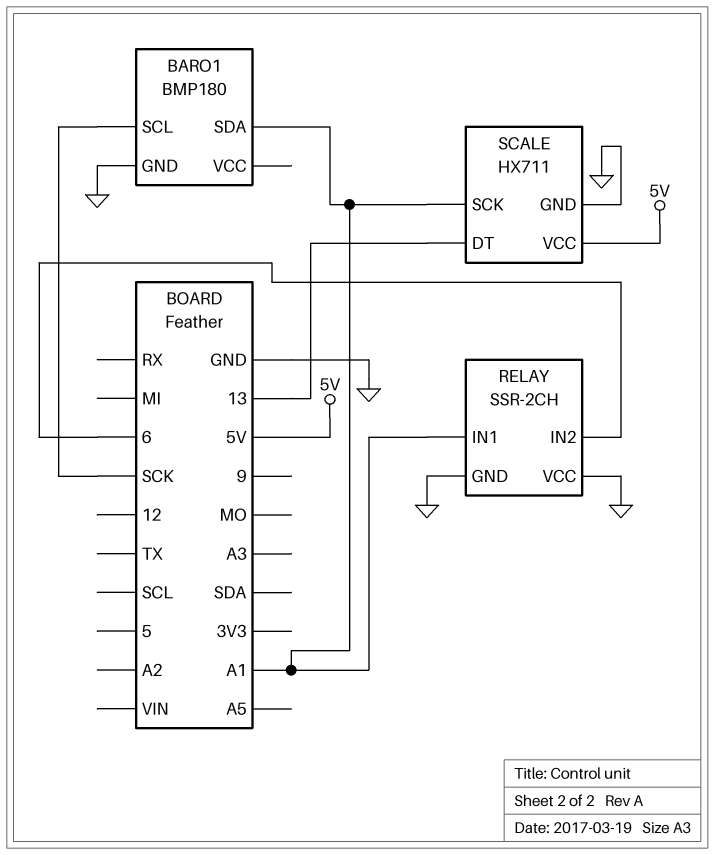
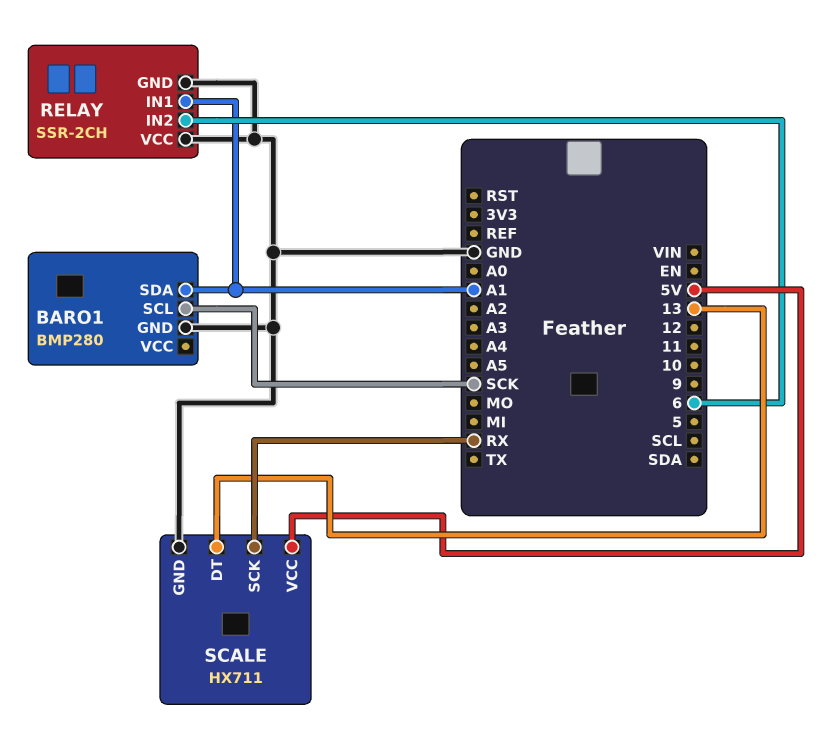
BARO1: BMP180 -> BMP280
SCALE pin SCK: A1 -> RX

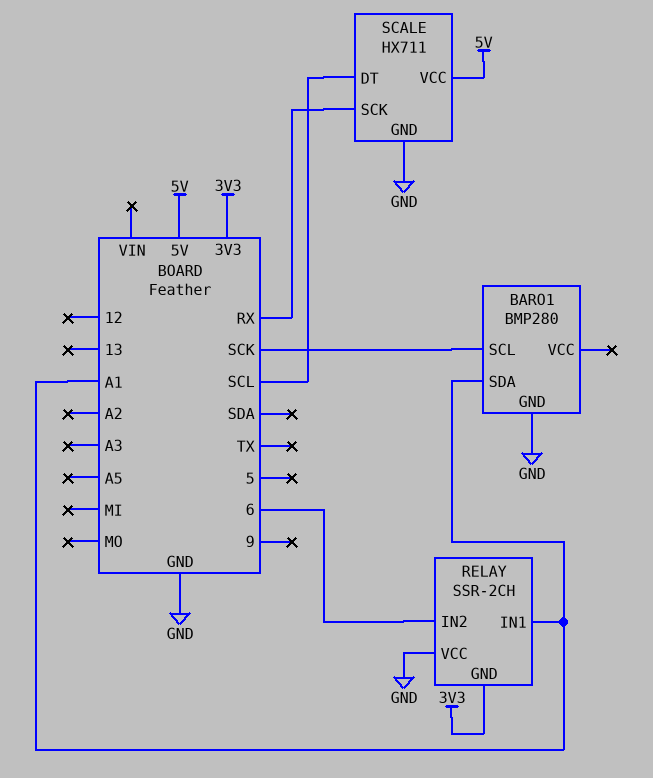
RELAY pin GND: GND -> 3V3
SCALE pin DT: 13 -> SCL

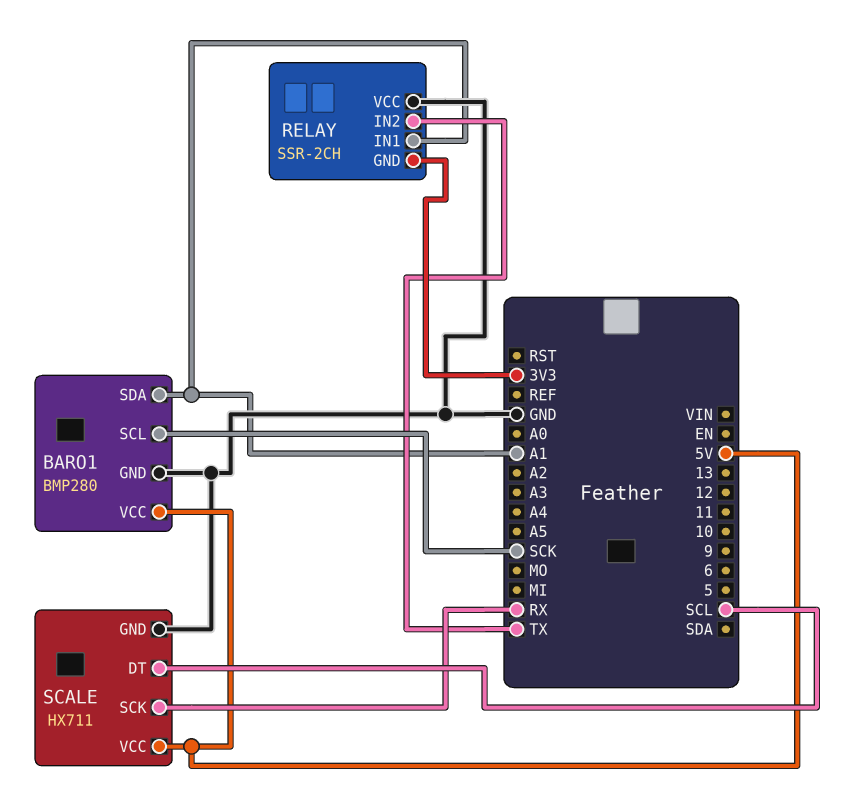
BARO1 pin VCC: none -> 5V
RELAY pin IN2: 6 -> TX

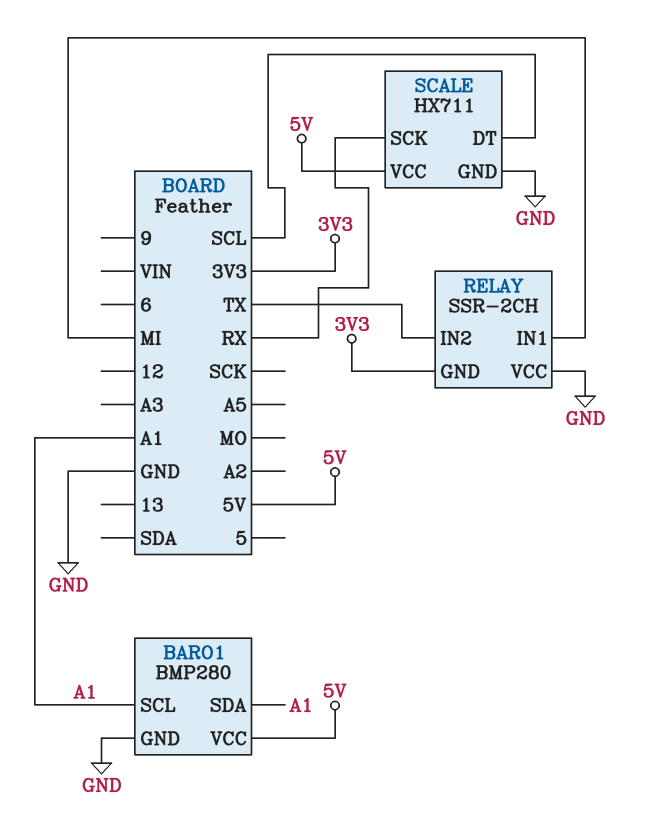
BARO1 pin SCL: SCK -> A1
RELAY pin IN1: A1 -> MI

